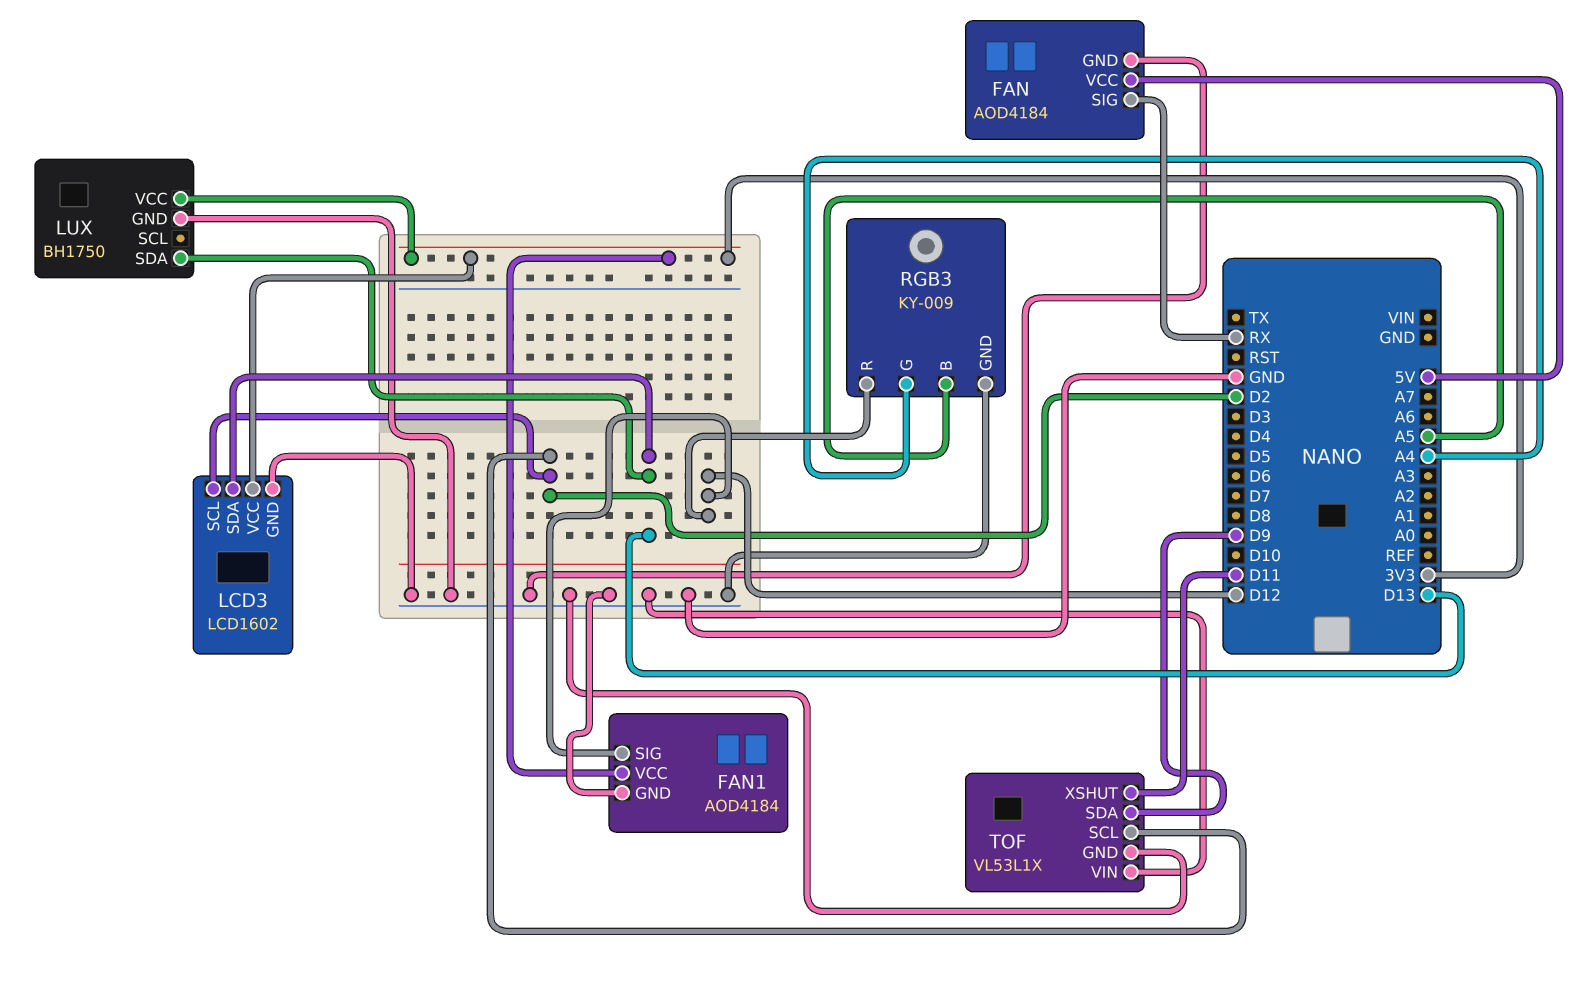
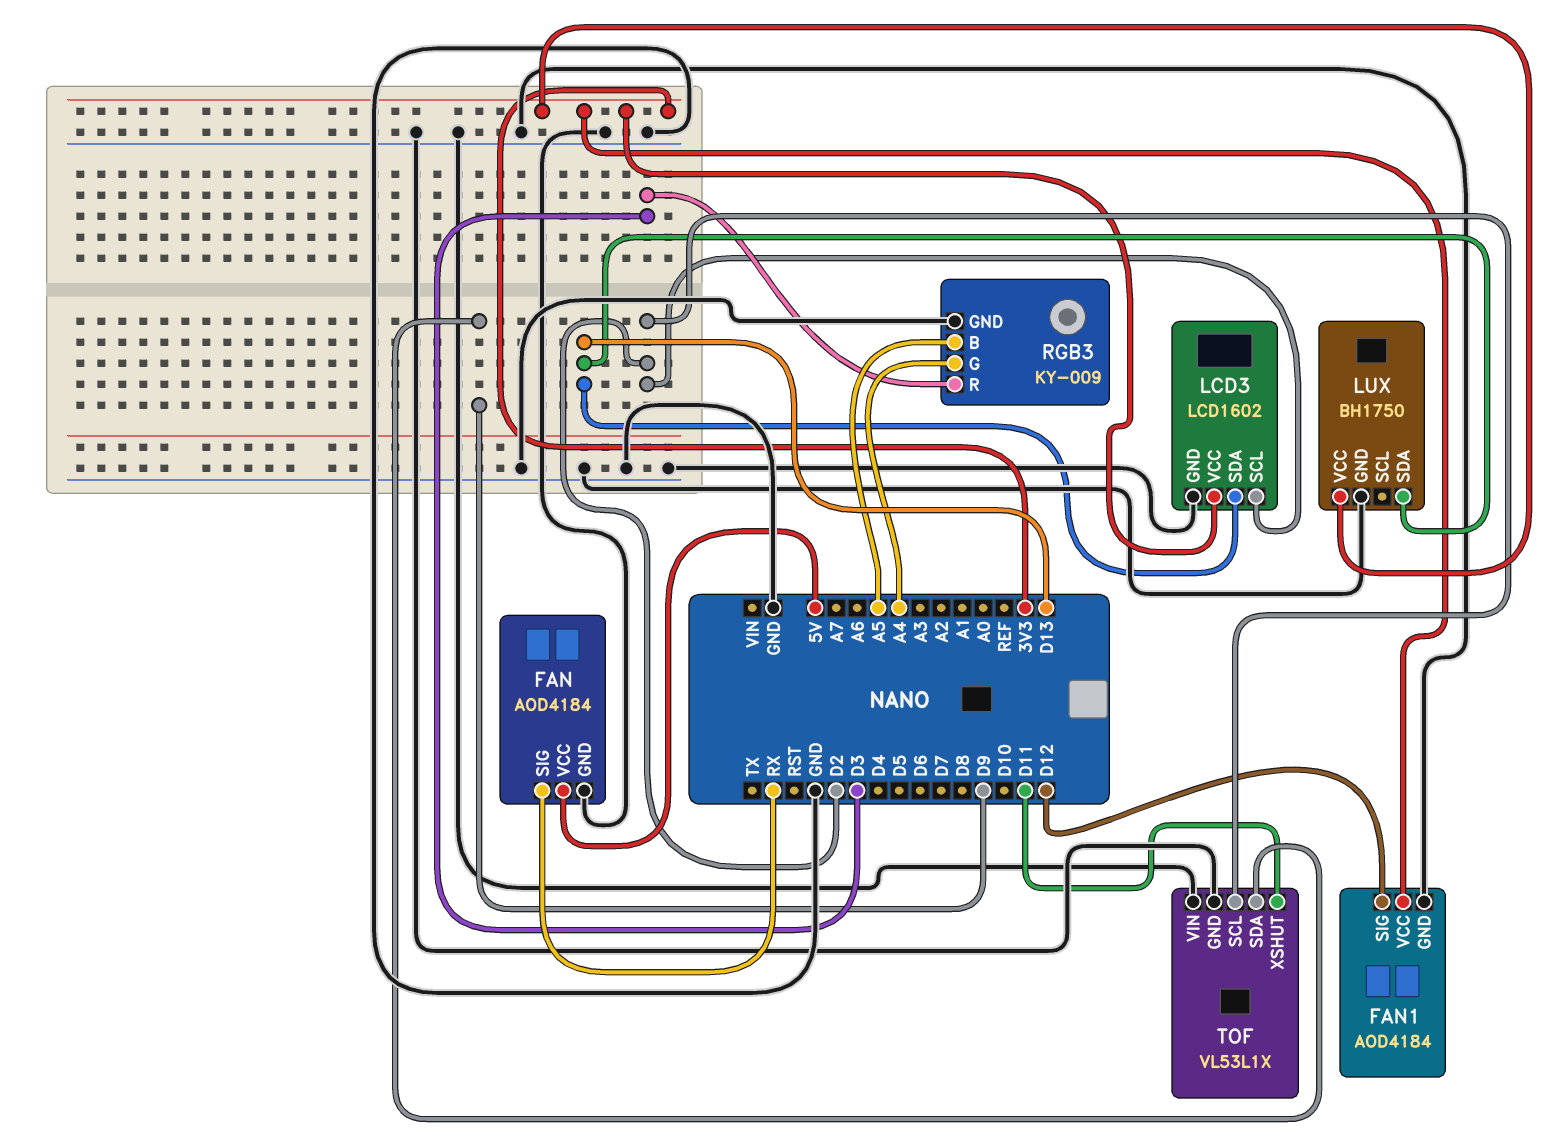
RGB3 pin R: D12 -> D3

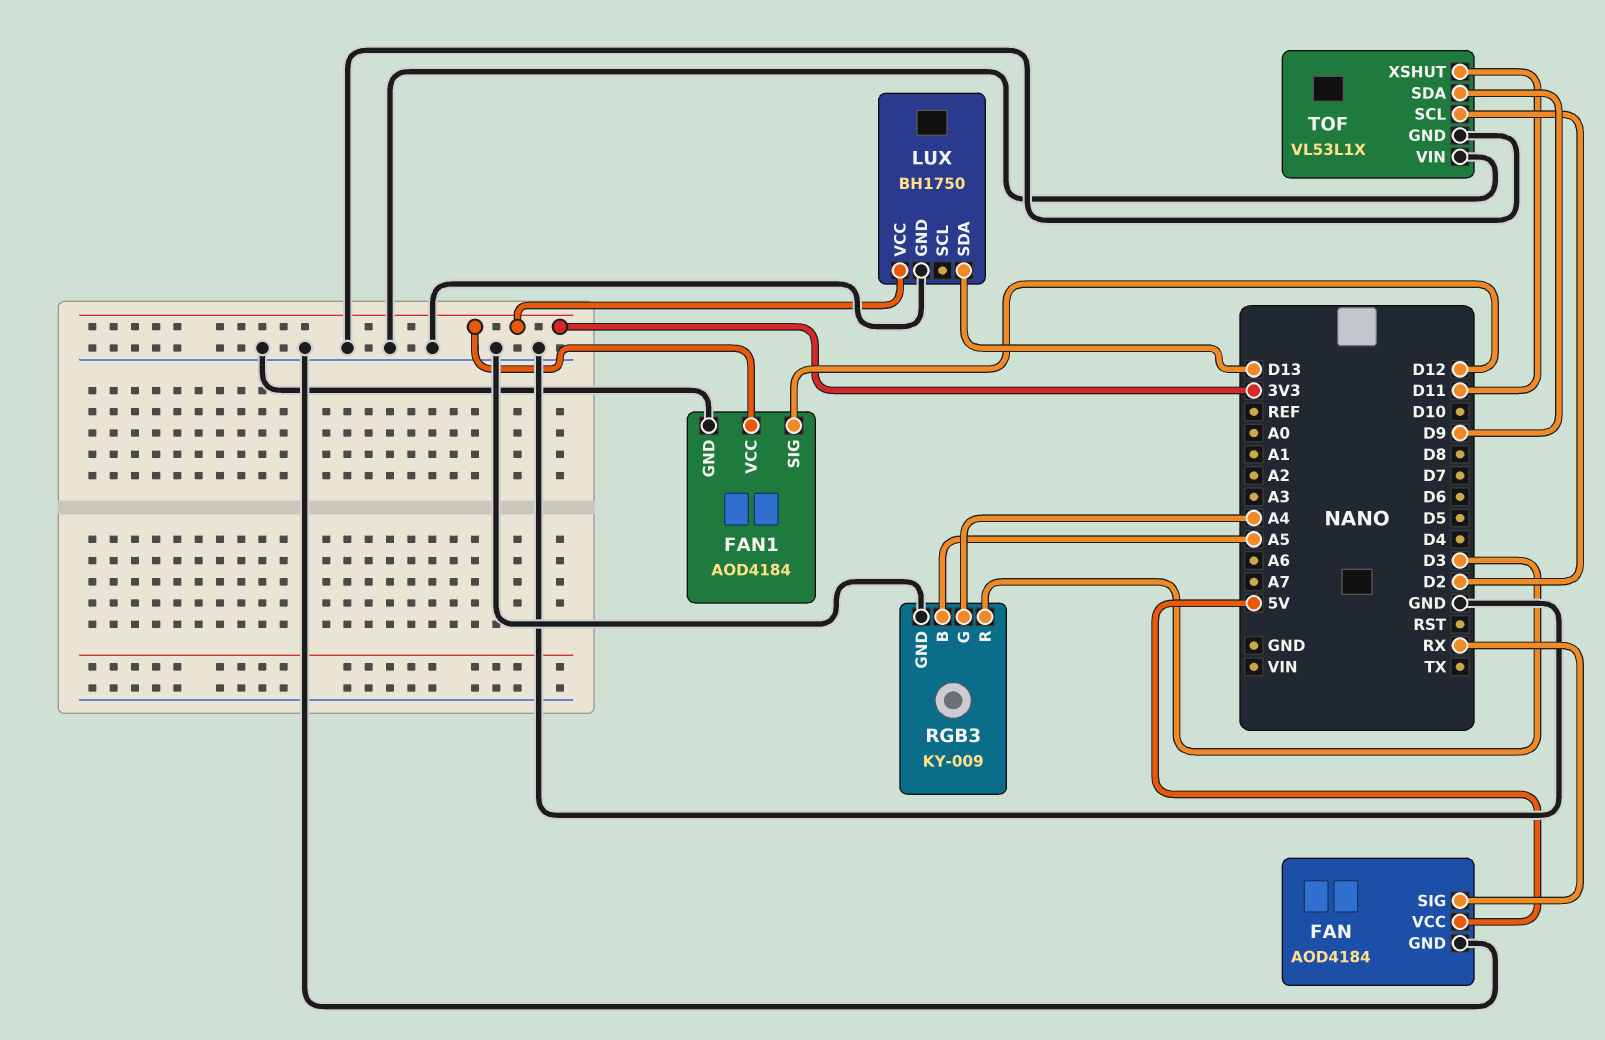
LCD3: LCD1602 -> none
LCD3 pin GND: GND -> none
LCD3 pin SCL: D2 -> none
LCD3 pin SDA: D13 -> none
LCD3 pin VCC: 3V3 -> none

